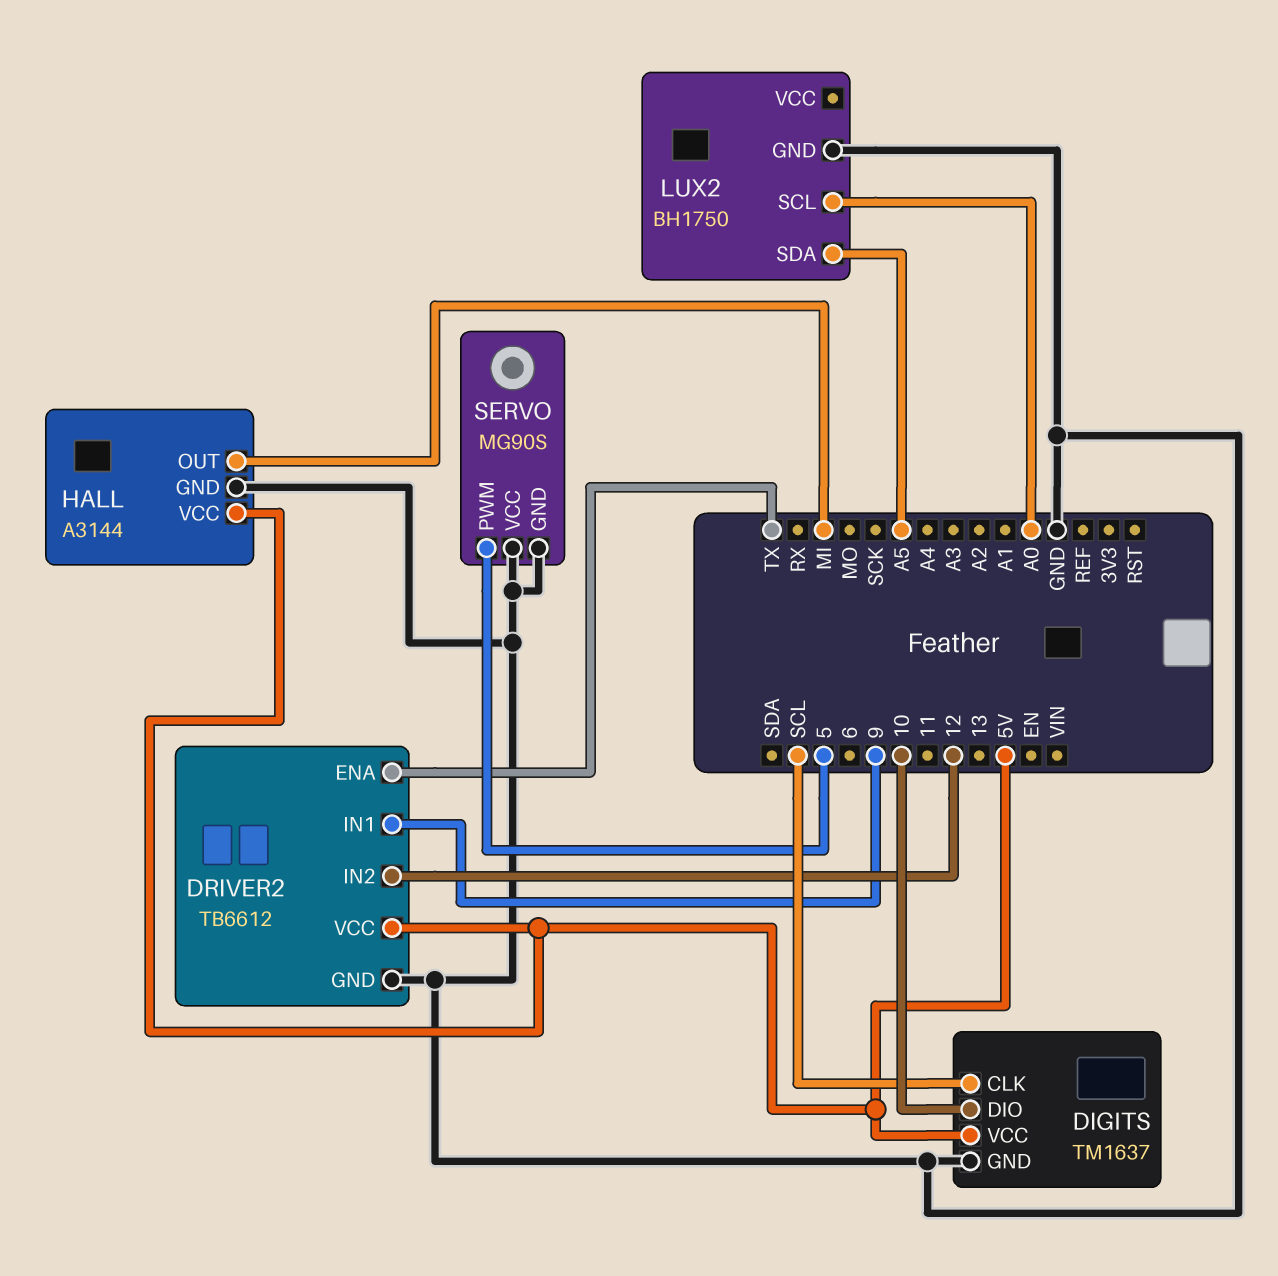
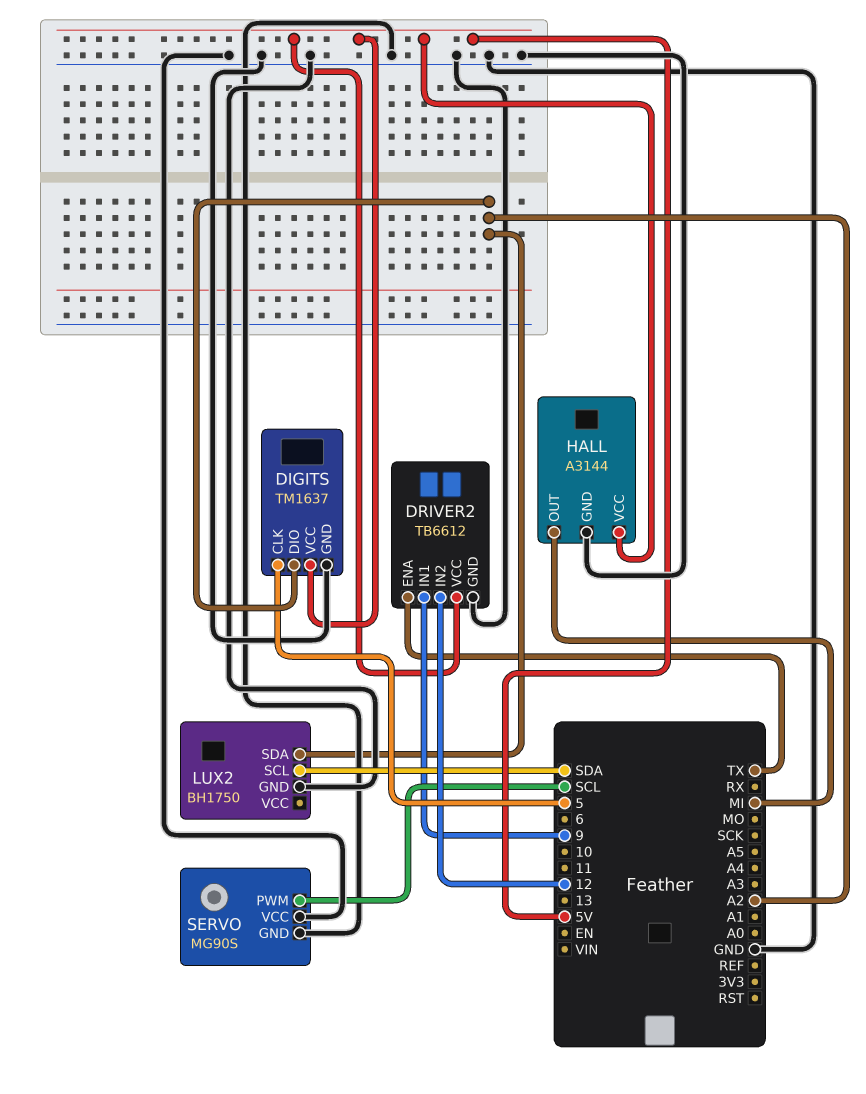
DIGITS pin CLK: SCL -> 5
DIGITS pin DIO: 10 -> A2
LUX2 pin SCL: A0 -> SDA
LUX2 pin SDA: A5 -> A2
SERVO pin PWM: 5 -> SCL

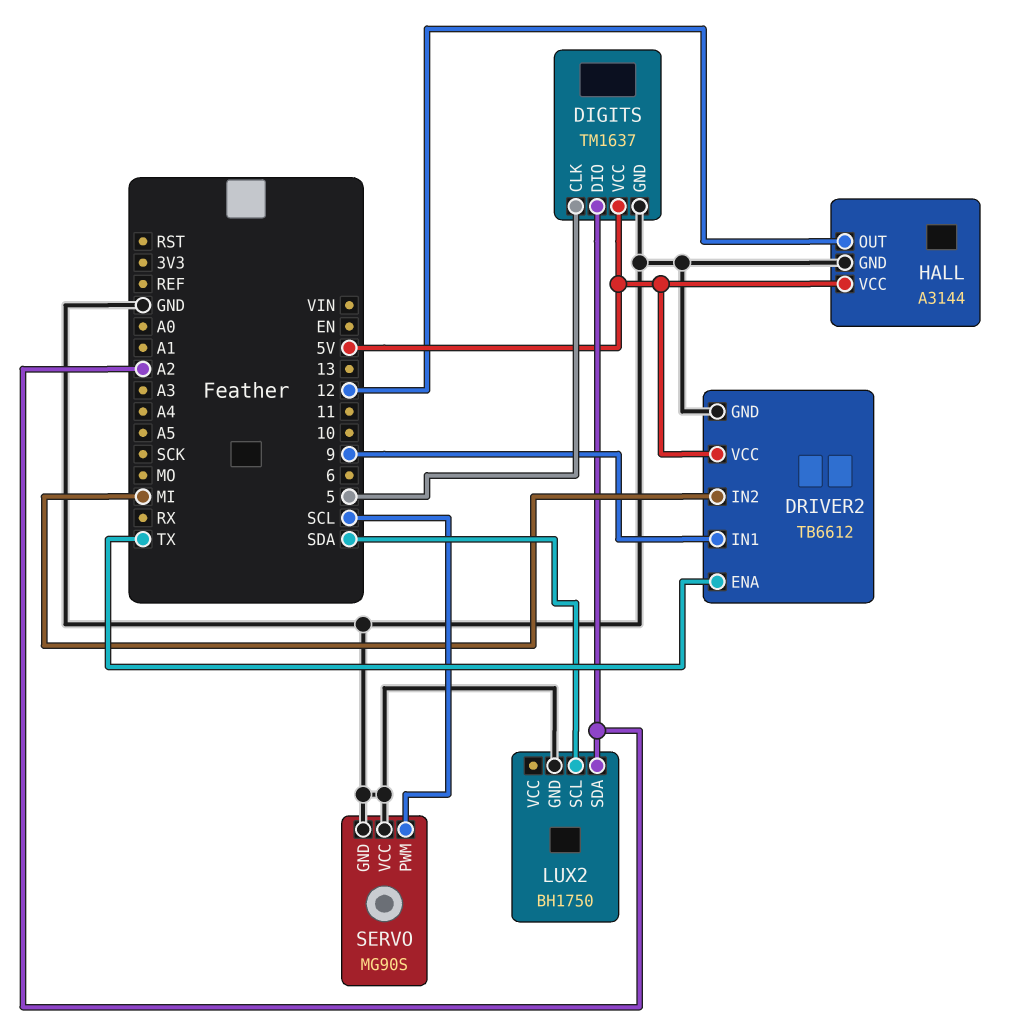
DRIVER2 pin IN2: 12 -> MI
HALL pin OUT: MI -> 12

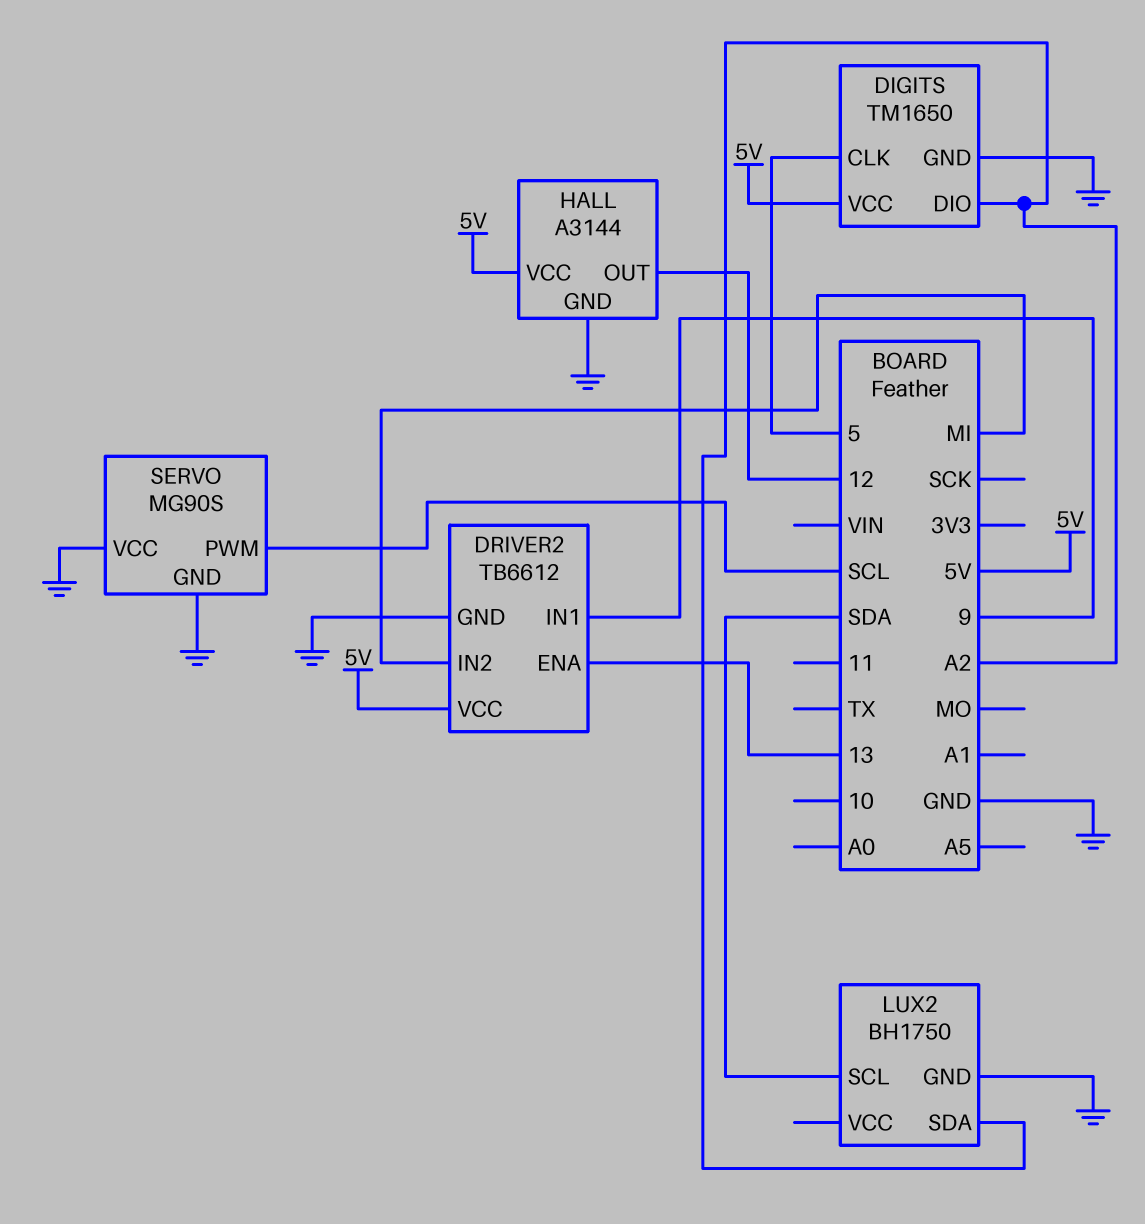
DIGITS: TM1637 -> TM1650
DRIVER2 pin ENA: TX -> 13

